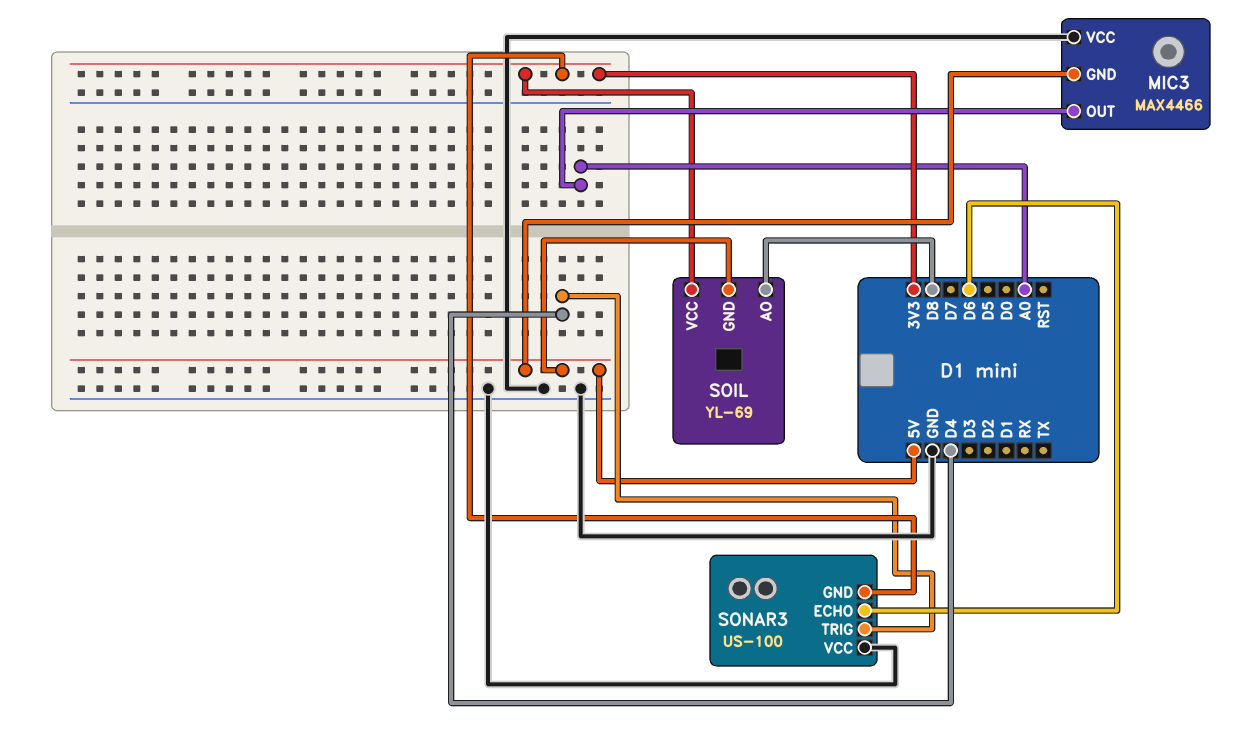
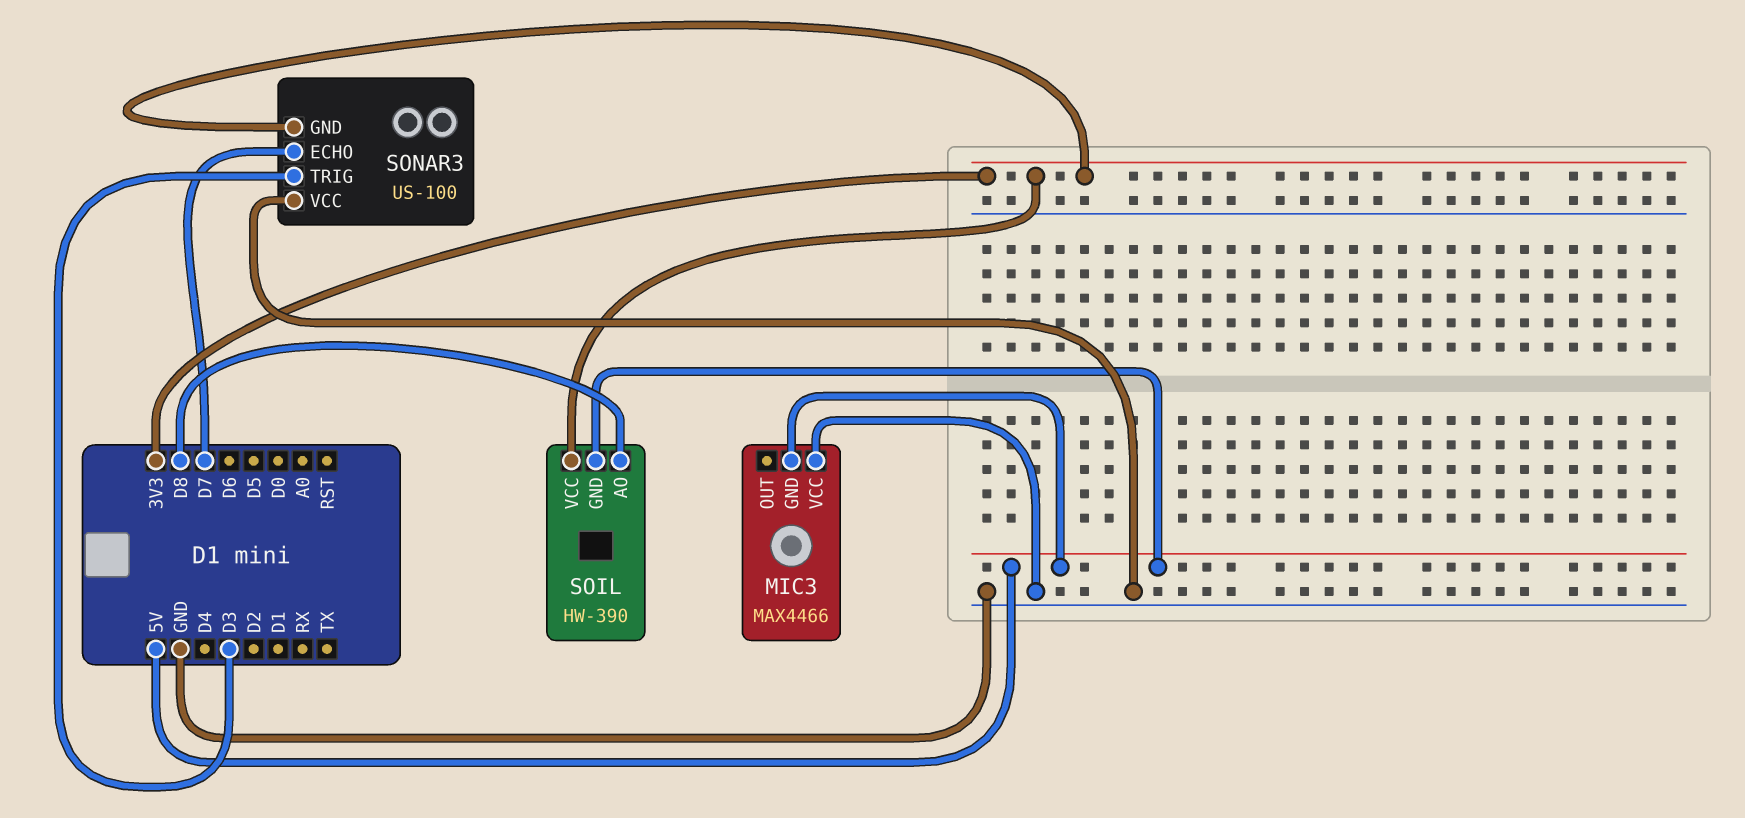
MIC3 pin OUT: A0 -> none
SOIL: YL-69 -> HW-390
SONAR3 pin ECHO: D6 -> D7
SONAR3 pin TRIG: D4 -> D3

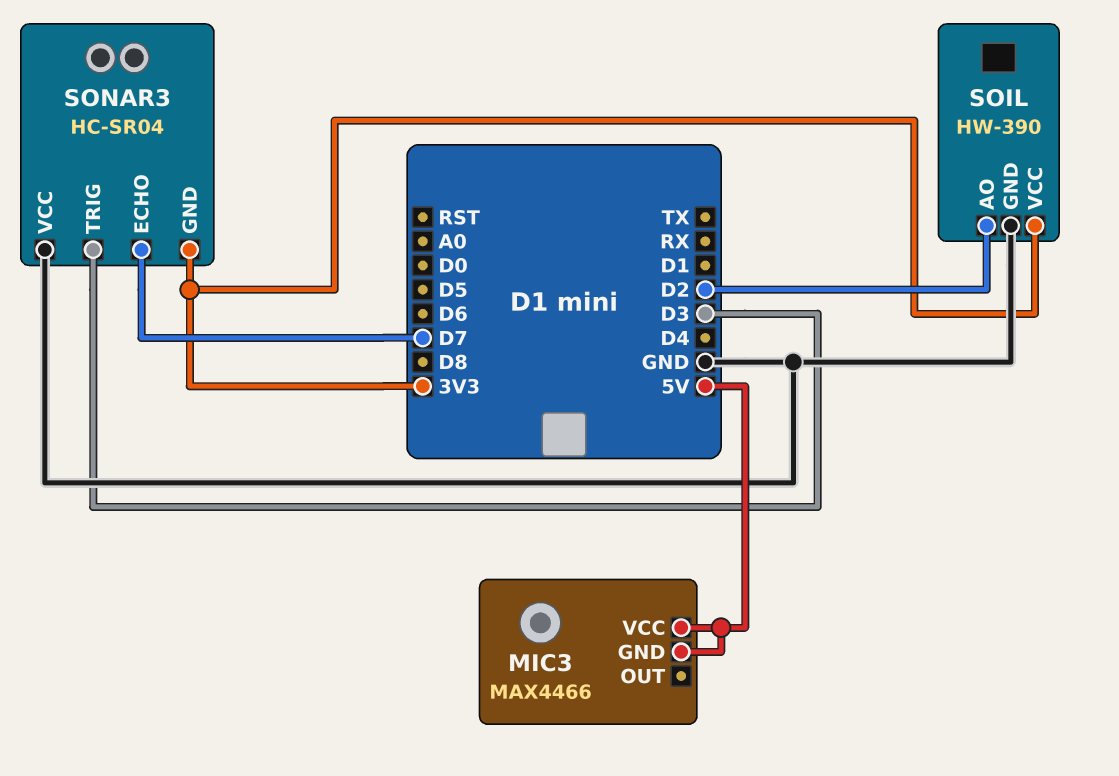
MIC3 pin VCC: GND -> 5V
SOIL pin AO: D8 -> D2
SOIL pin GND: 5V -> GND
SONAR3: US-100 -> HC-SR04

